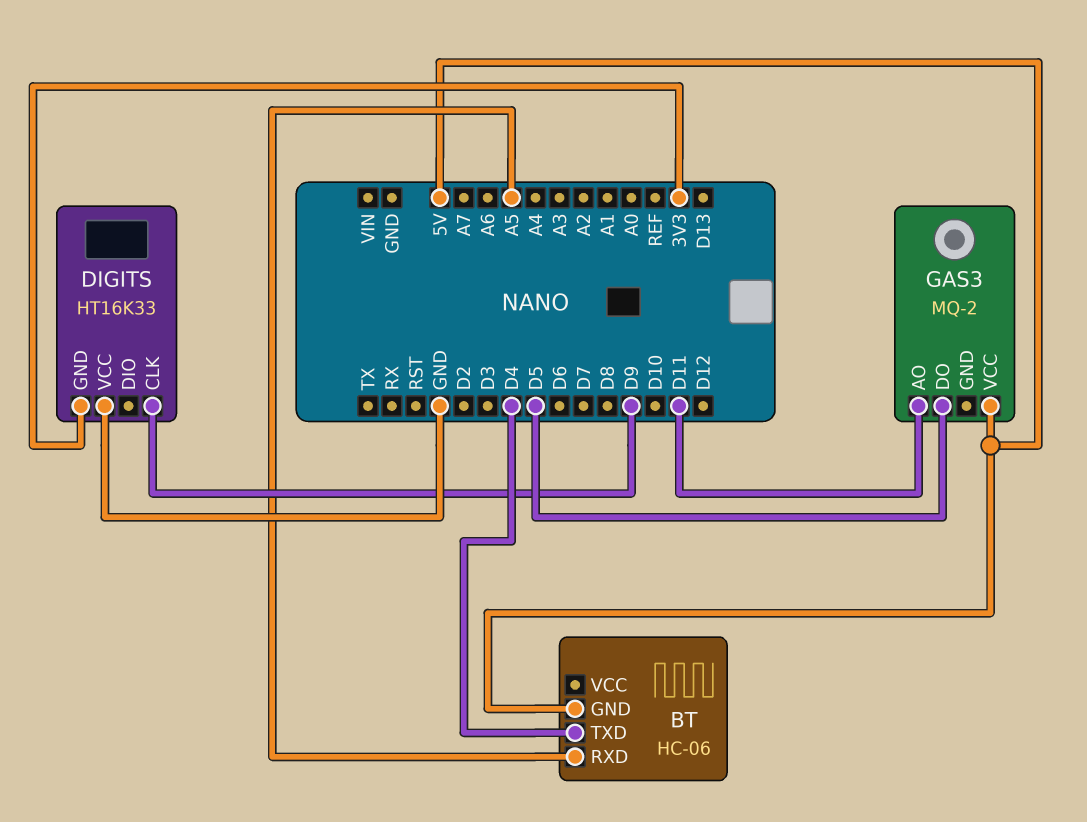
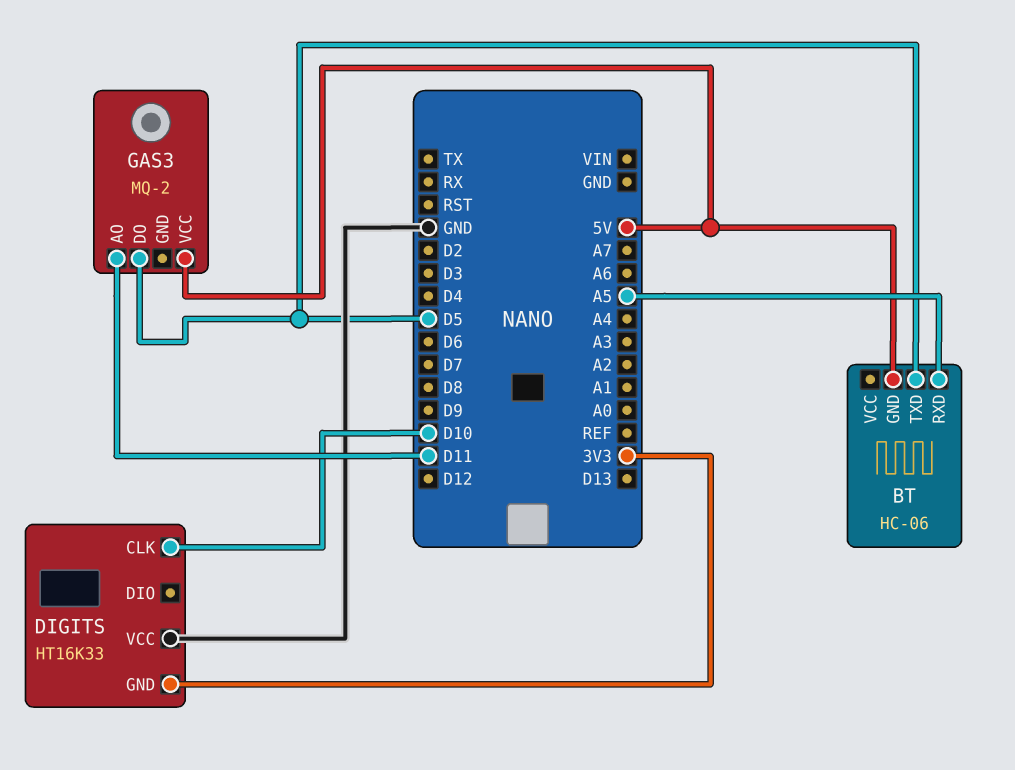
BT pin TXD: D4 -> D5
DIGITS pin CLK: D9 -> D10

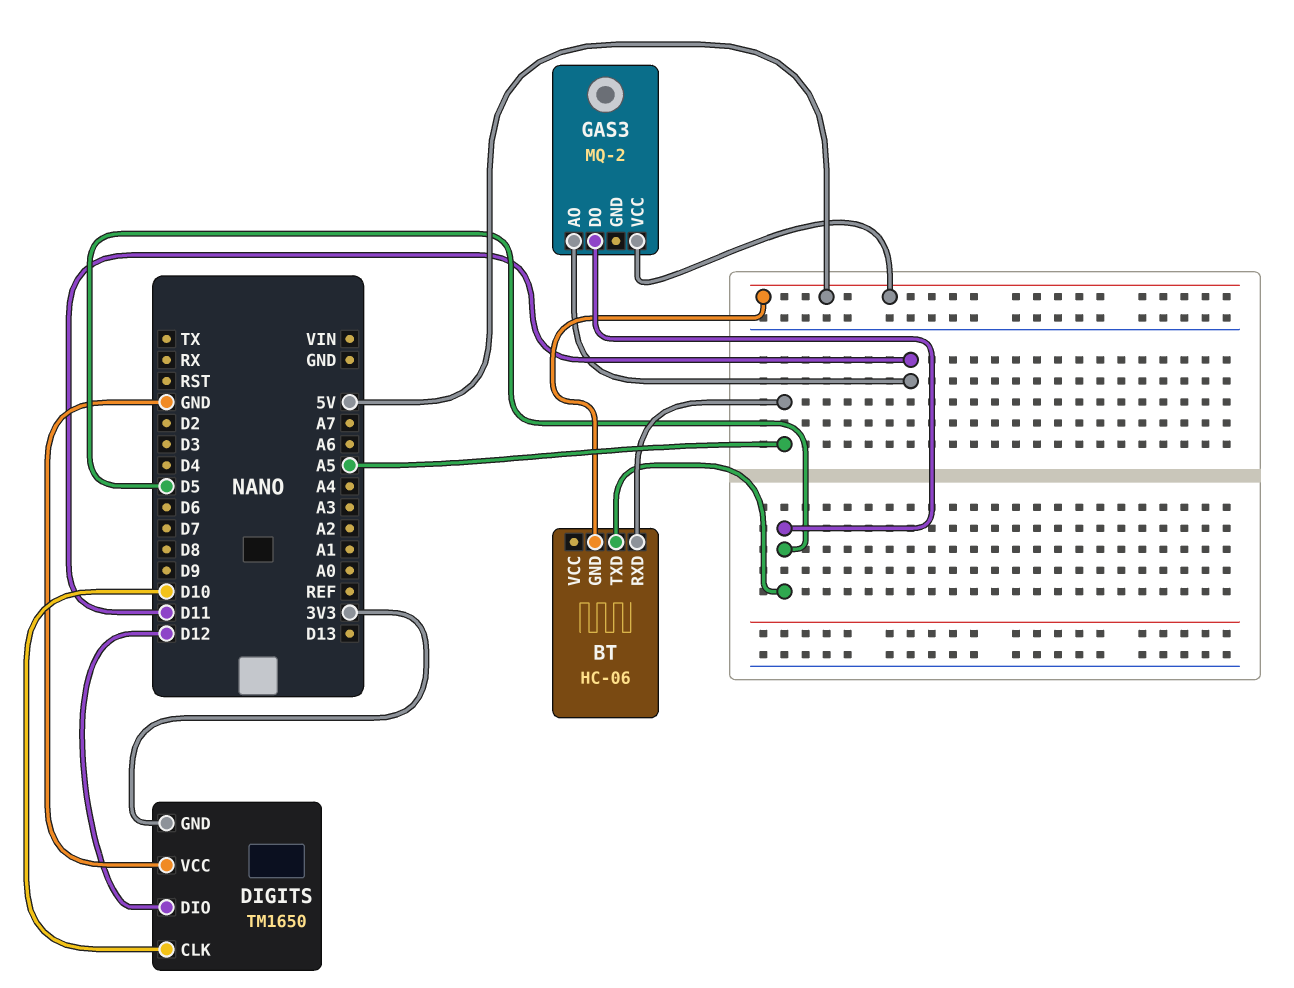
DIGITS: HT16K33 -> TM1650
DIGITS pin DIO: none -> D12

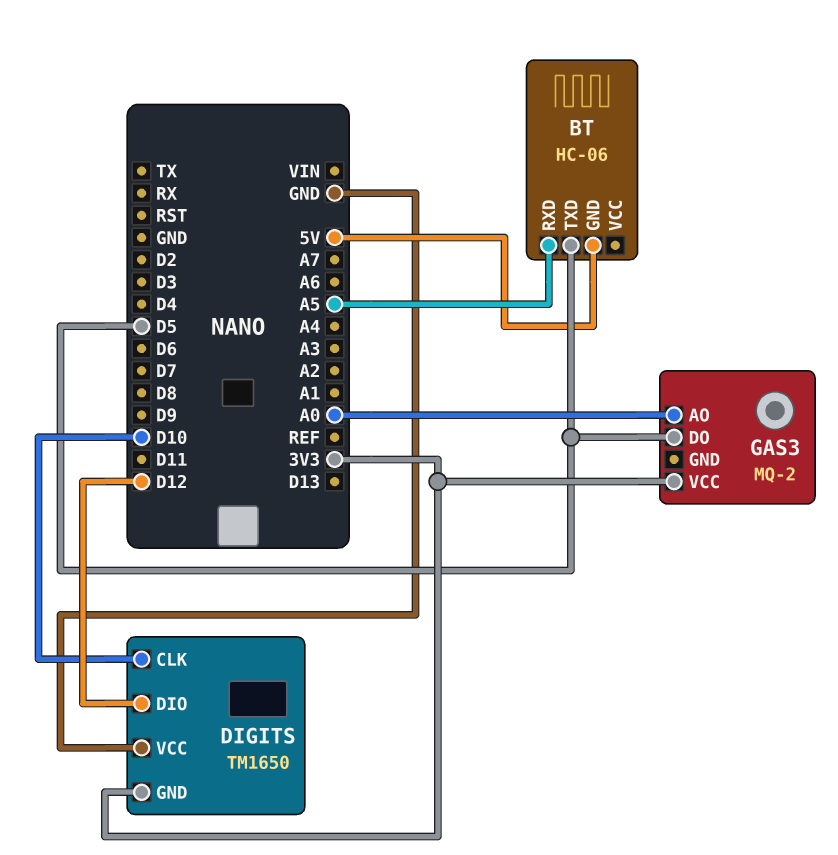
GAS3 pin AO: D11 -> A0
GAS3 pin VCC: 5V -> 3V3

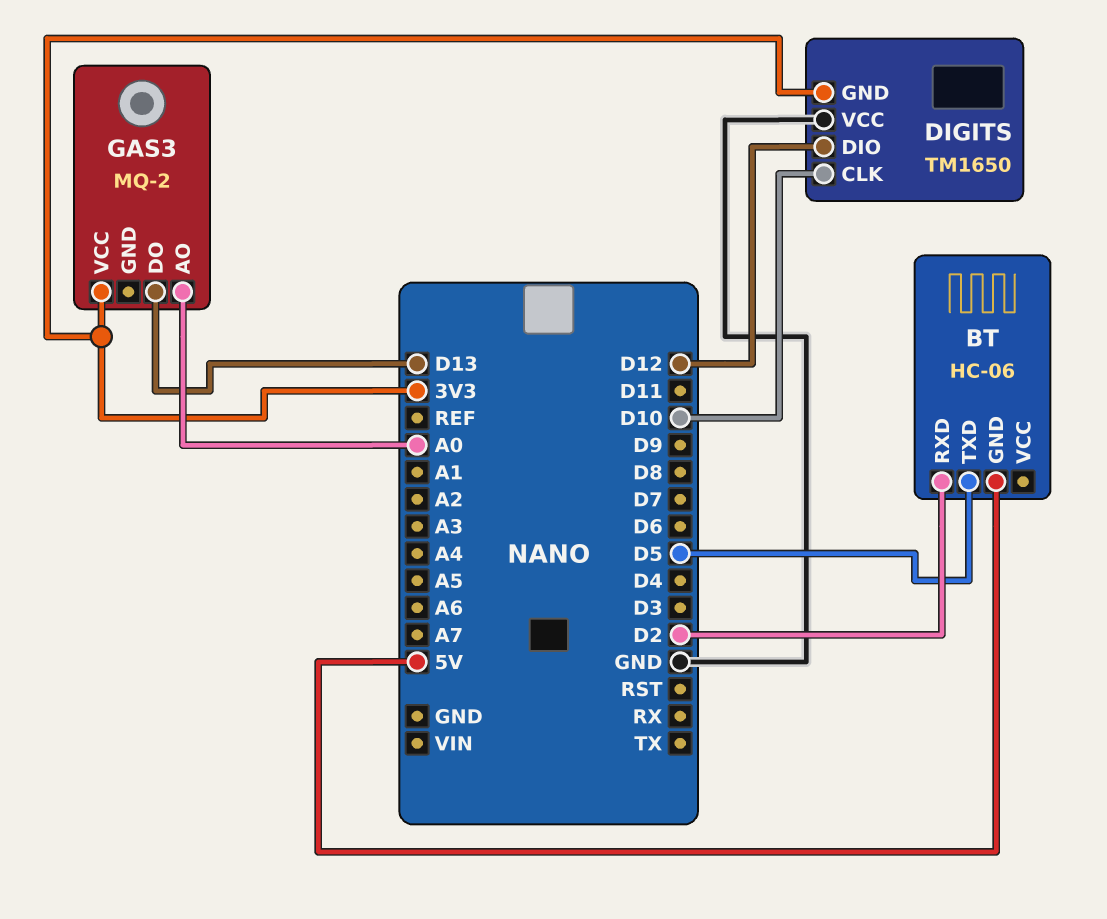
BT pin RXD: A5 -> D2
GAS3 pin DO: D5 -> D13

